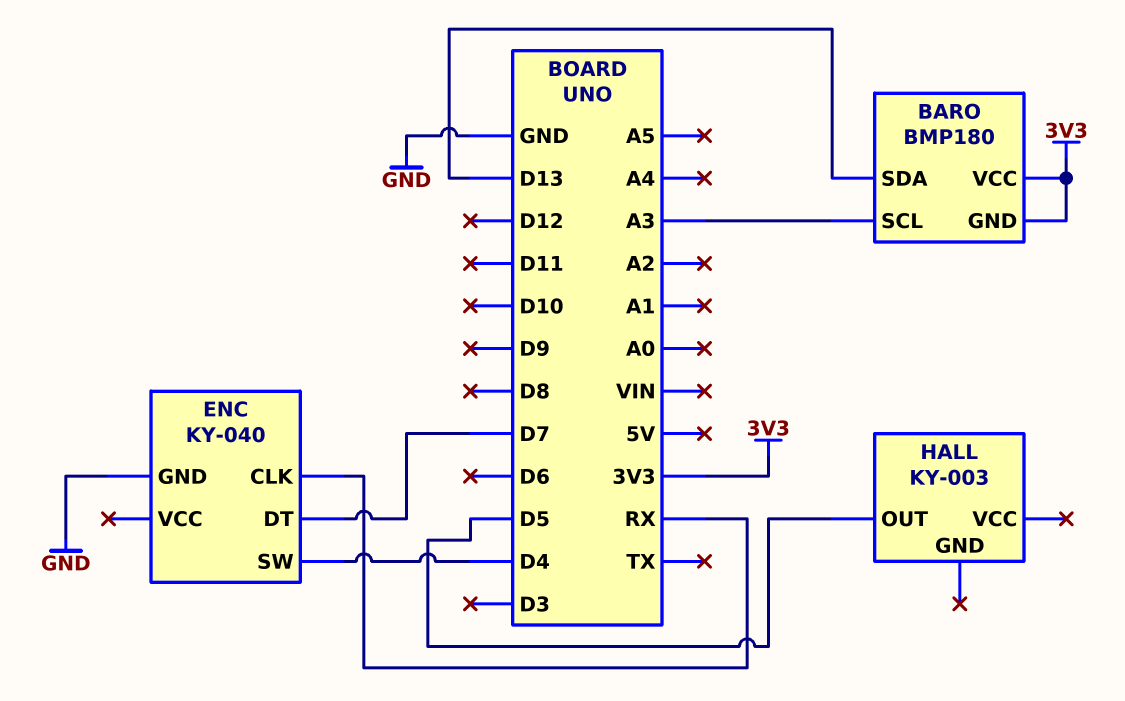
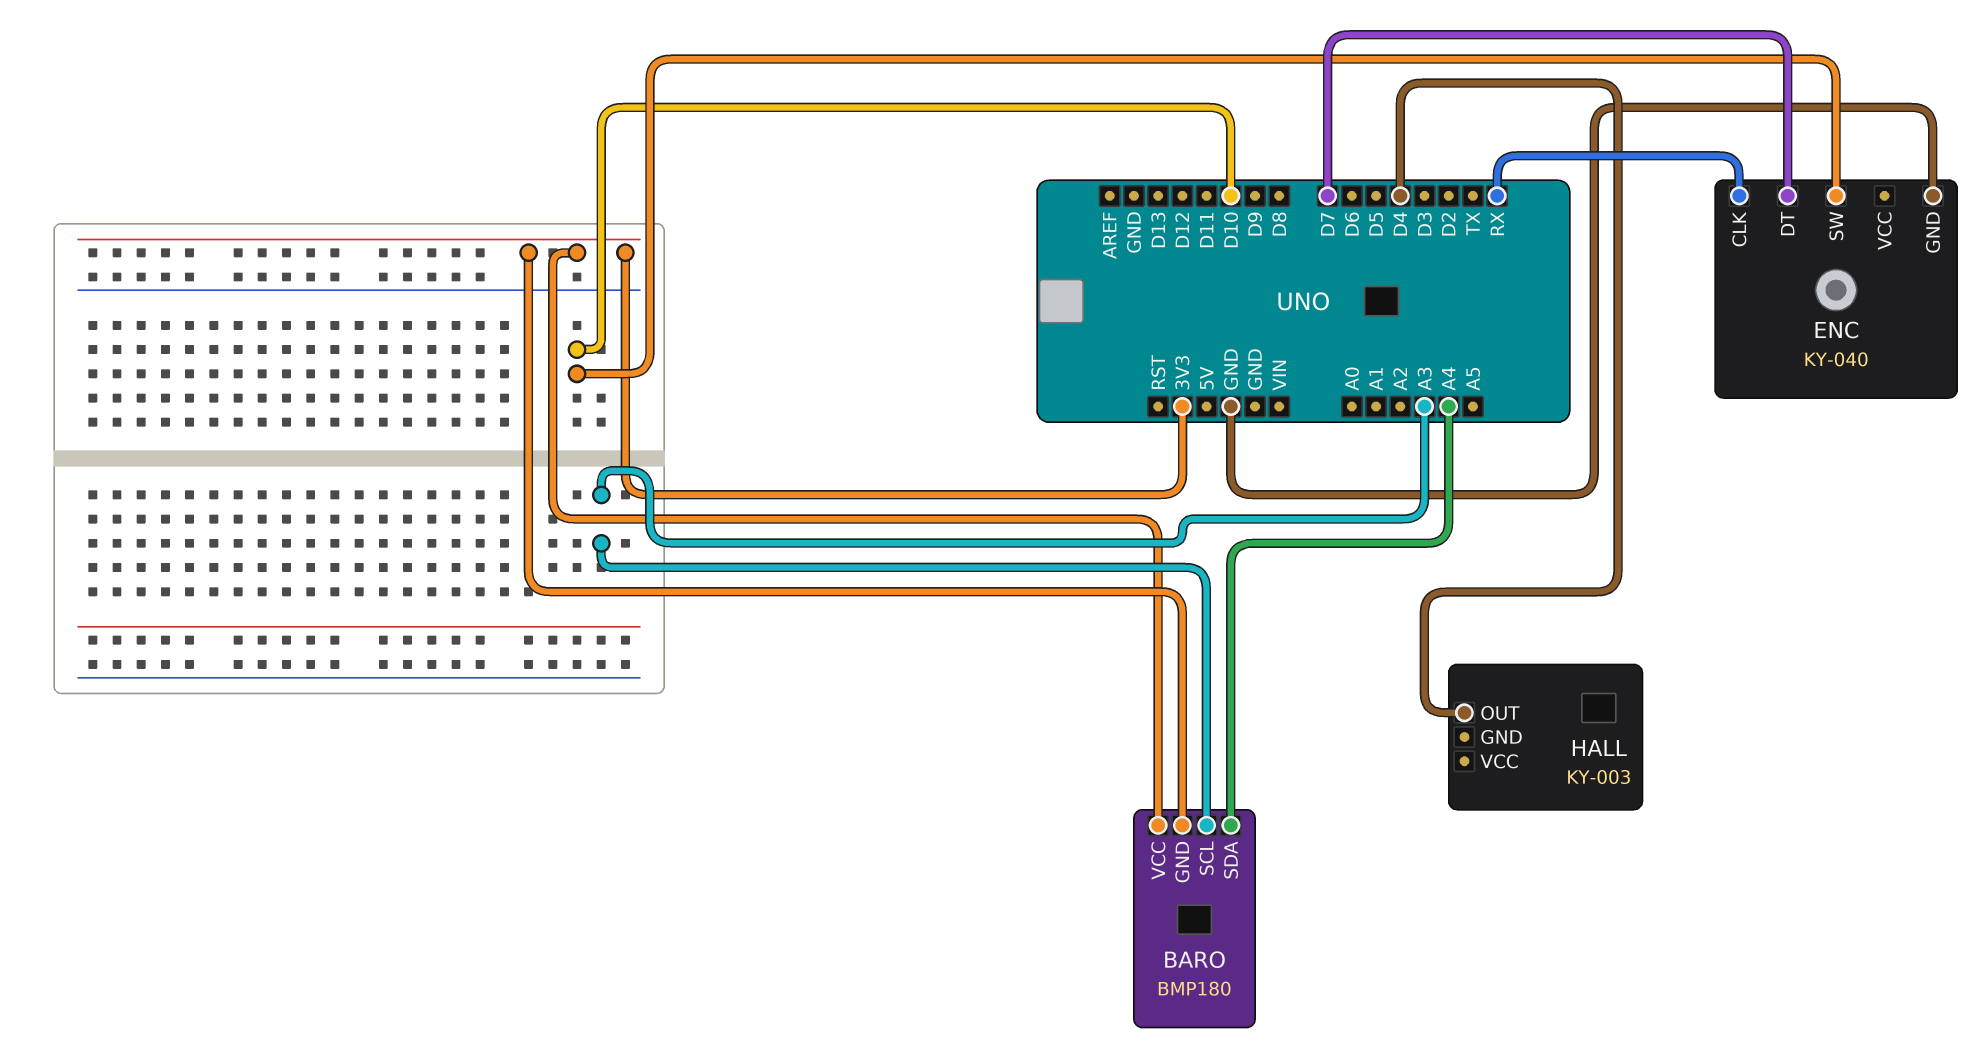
BARO pin SDA: D13 -> A4
ENC pin SW: D4 -> D10
HALL pin OUT: D5 -> D4

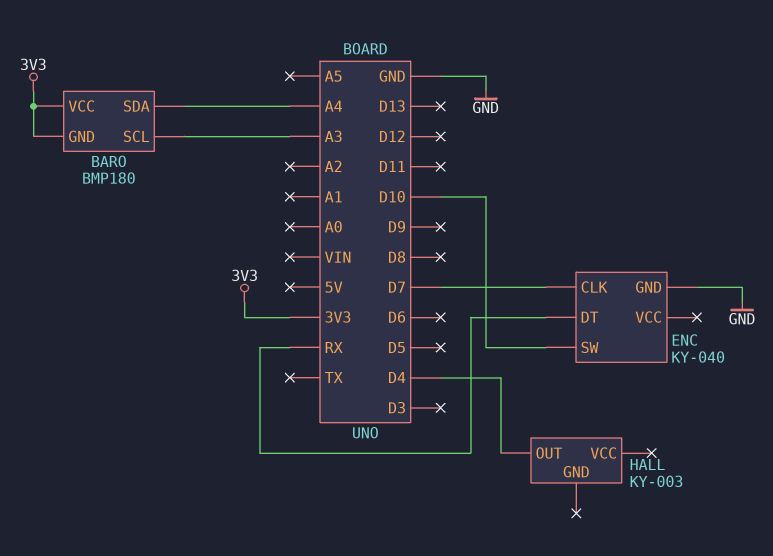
ENC pin CLK: RX -> D7
ENC pin DT: D7 -> RX

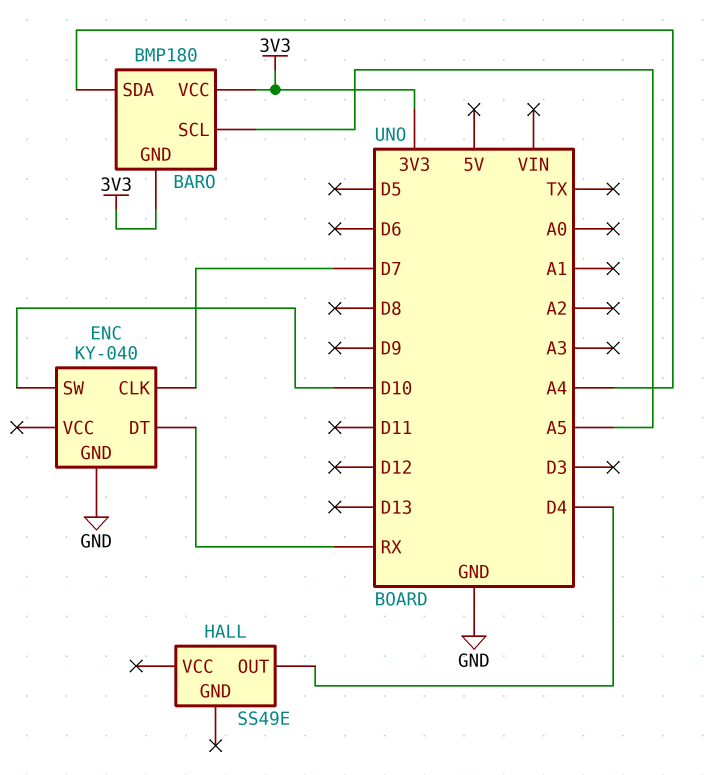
BARO pin SCL: A3 -> A5
HALL: KY-003 -> SS49E

